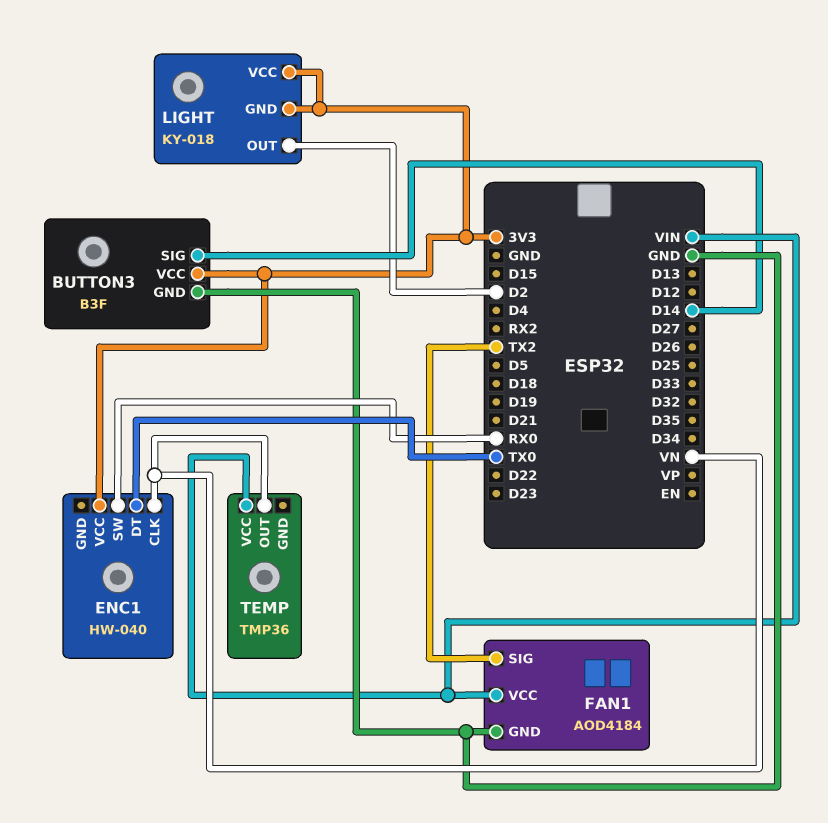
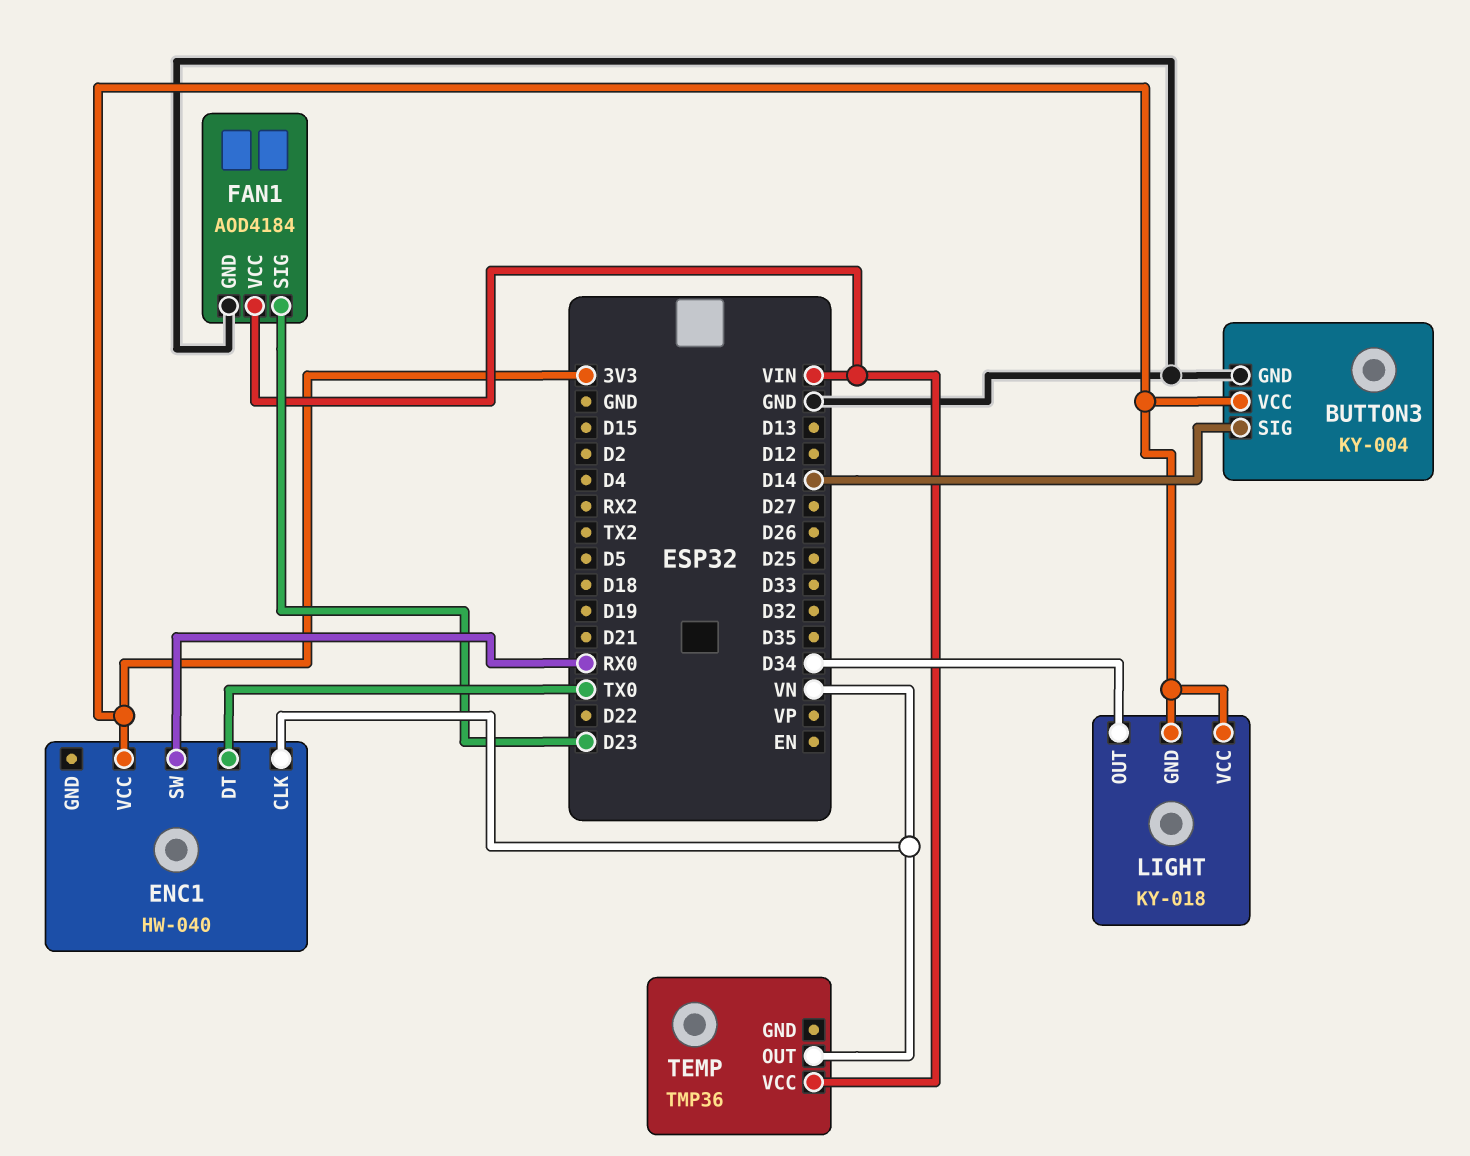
BUTTON3: B3F -> KY-004
FAN1 pin SIG: TX2 -> D23
LIGHT pin OUT: D2 -> D34

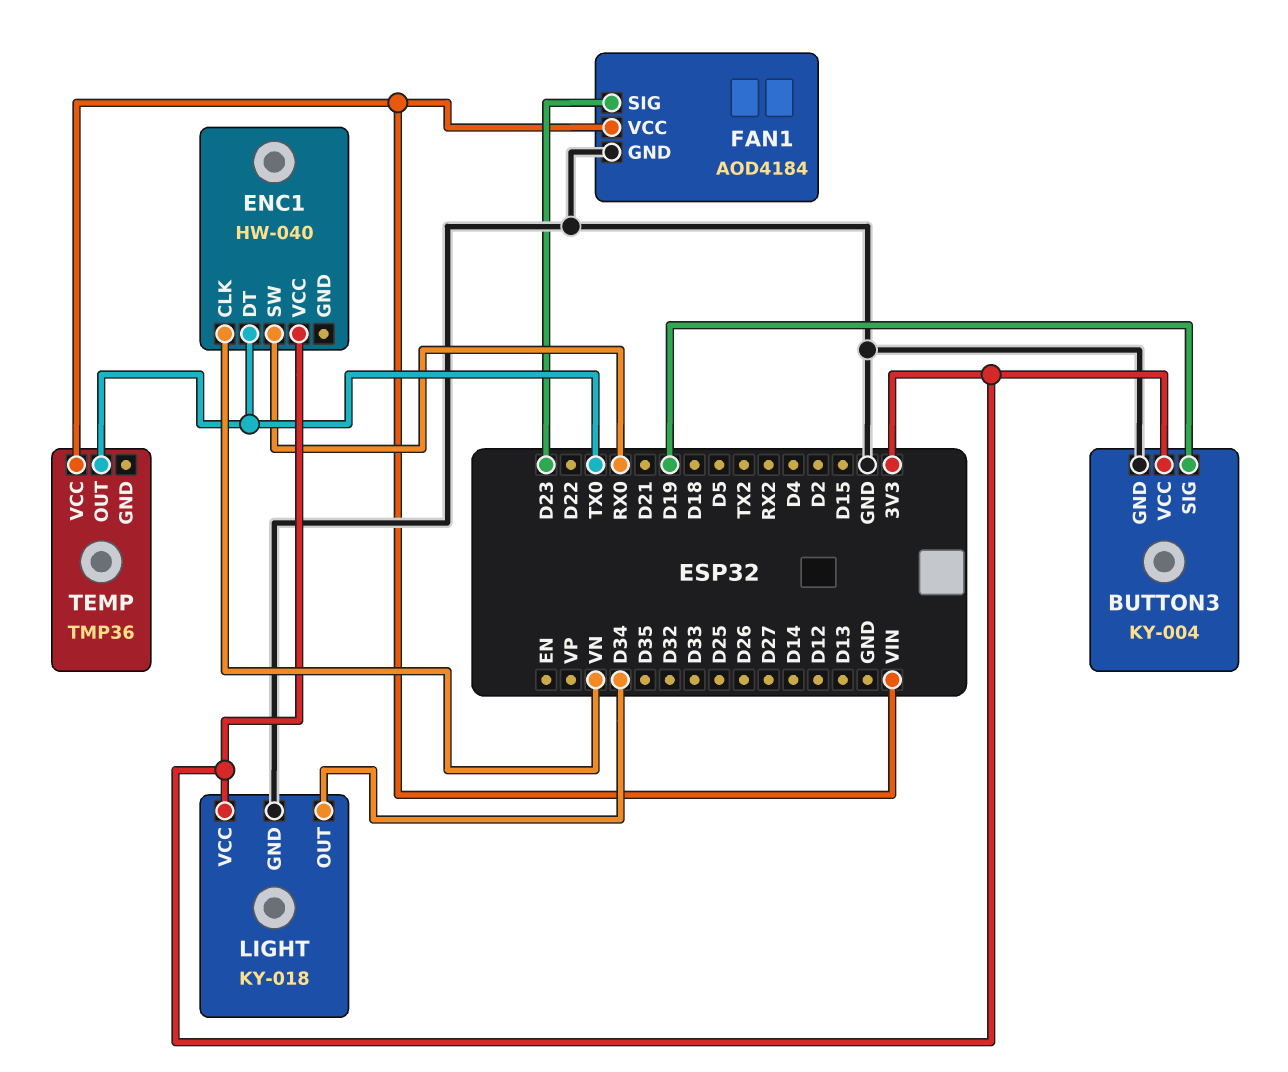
BUTTON3 pin SIG: D14 -> D19
LIGHT pin GND: 3V3 -> GND
TEMP pin OUT: VN -> TX0

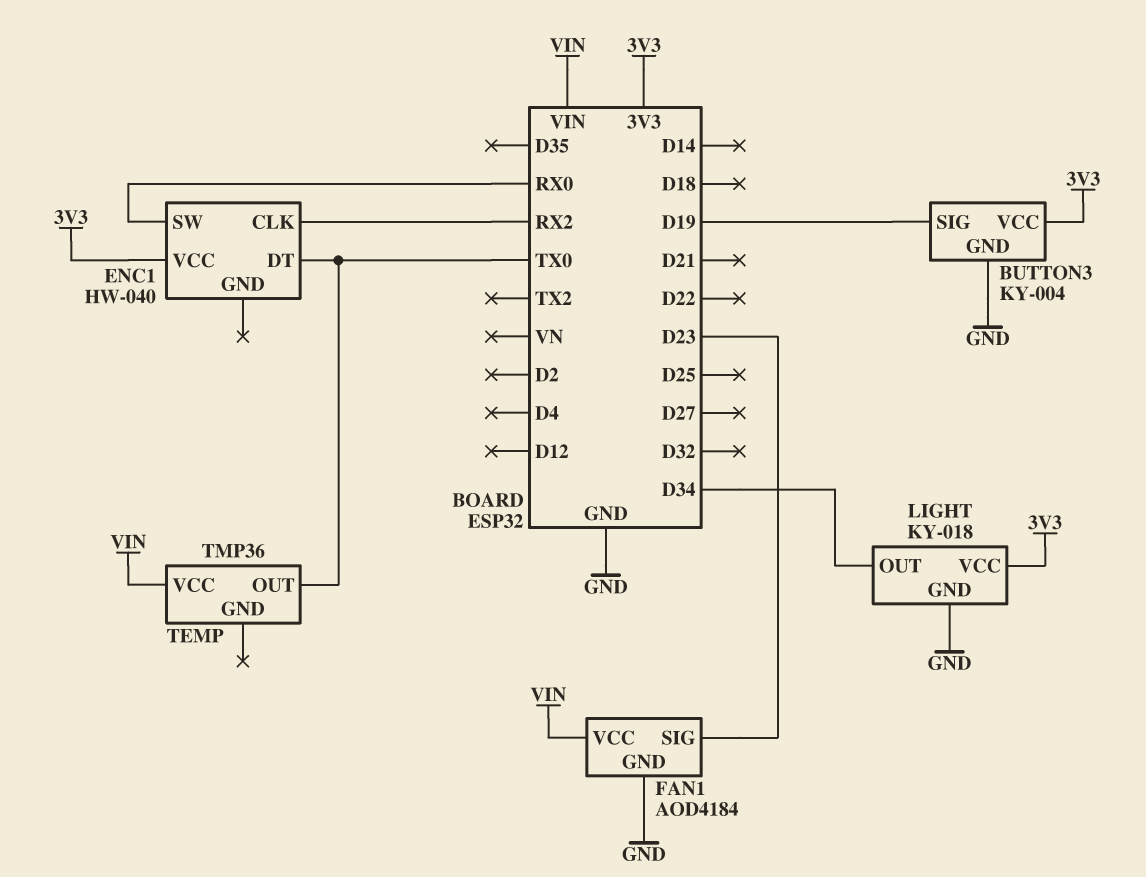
ENC1 pin CLK: VN -> RX2

